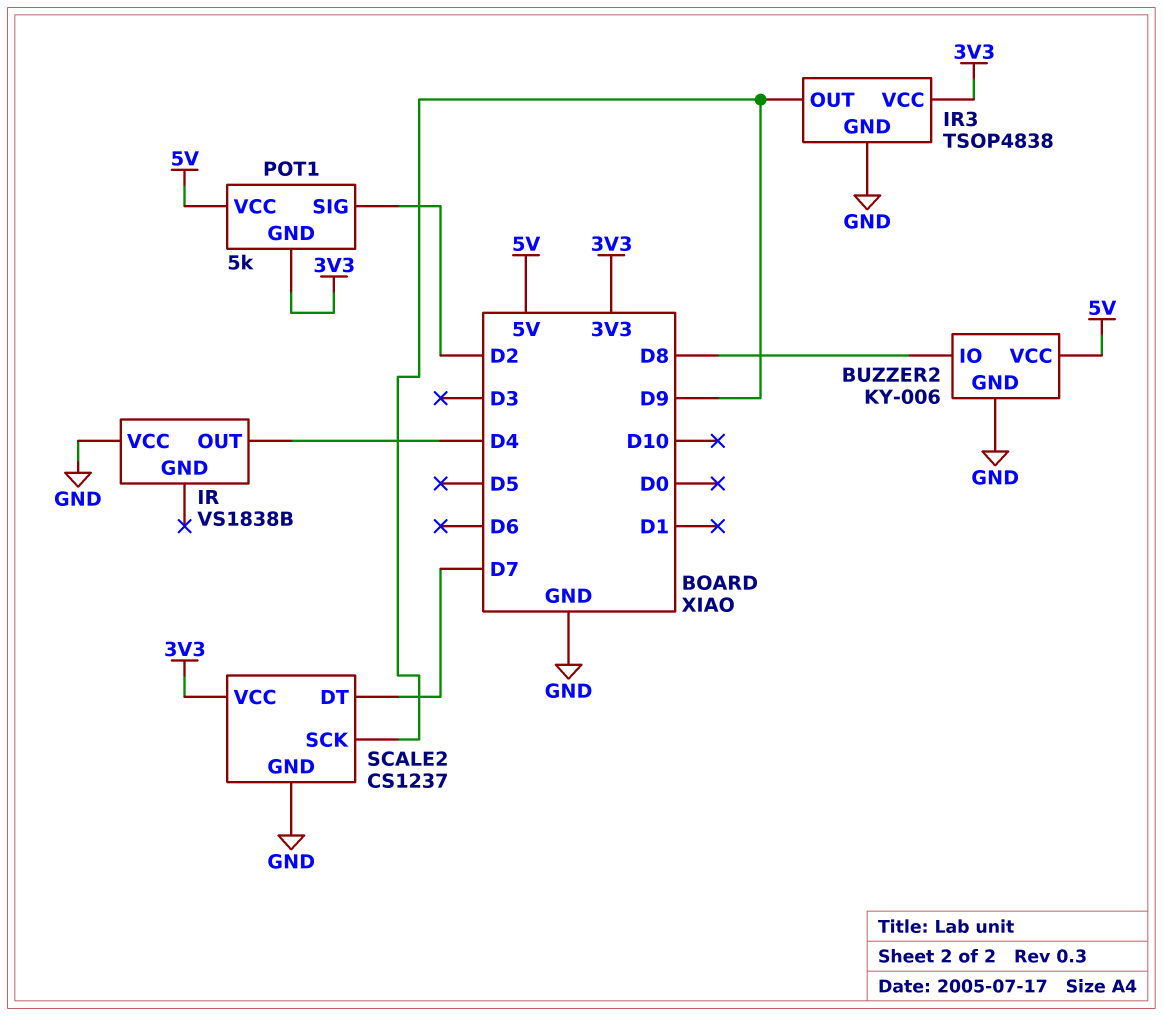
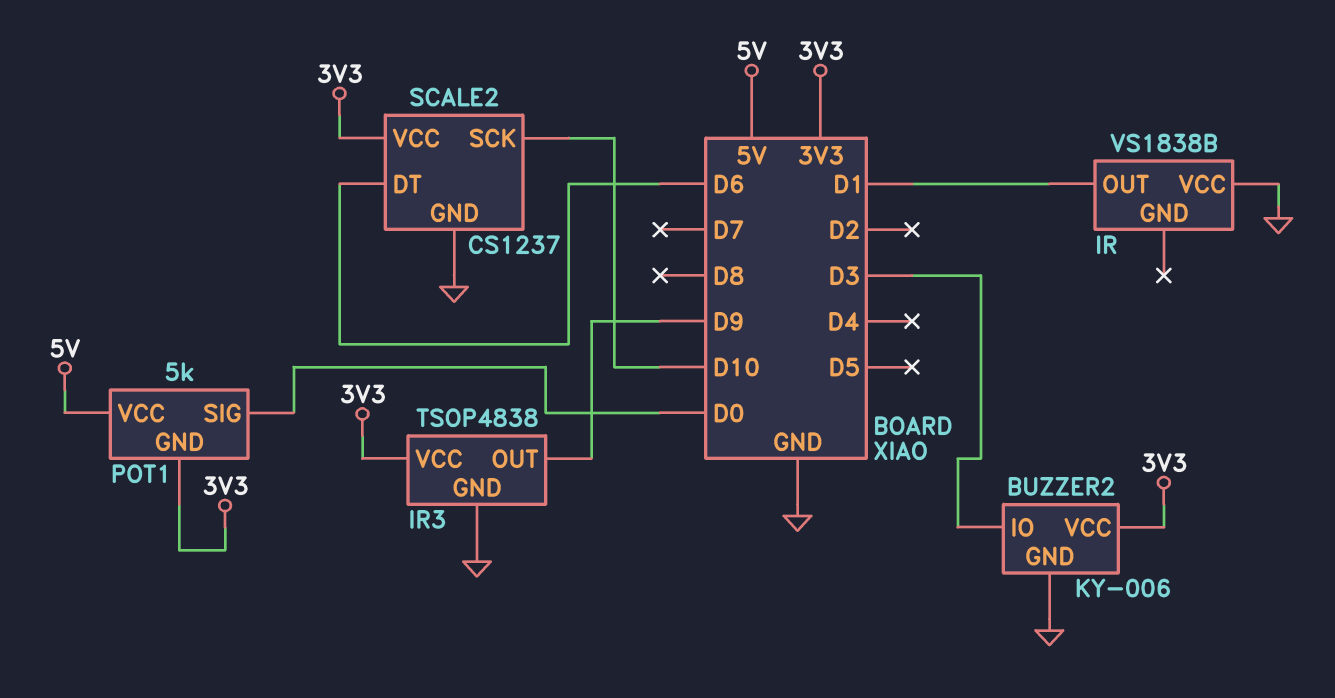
BUZZER2 pin IO: D8 -> D3
BUZZER2 pin VCC: 5V -> 3V3
IR pin OUT: D4 -> D1
POT1 pin SIG: D2 -> D0
SCALE2 pin DT: D7 -> D6
SCALE2 pin SCK: D9 -> D10

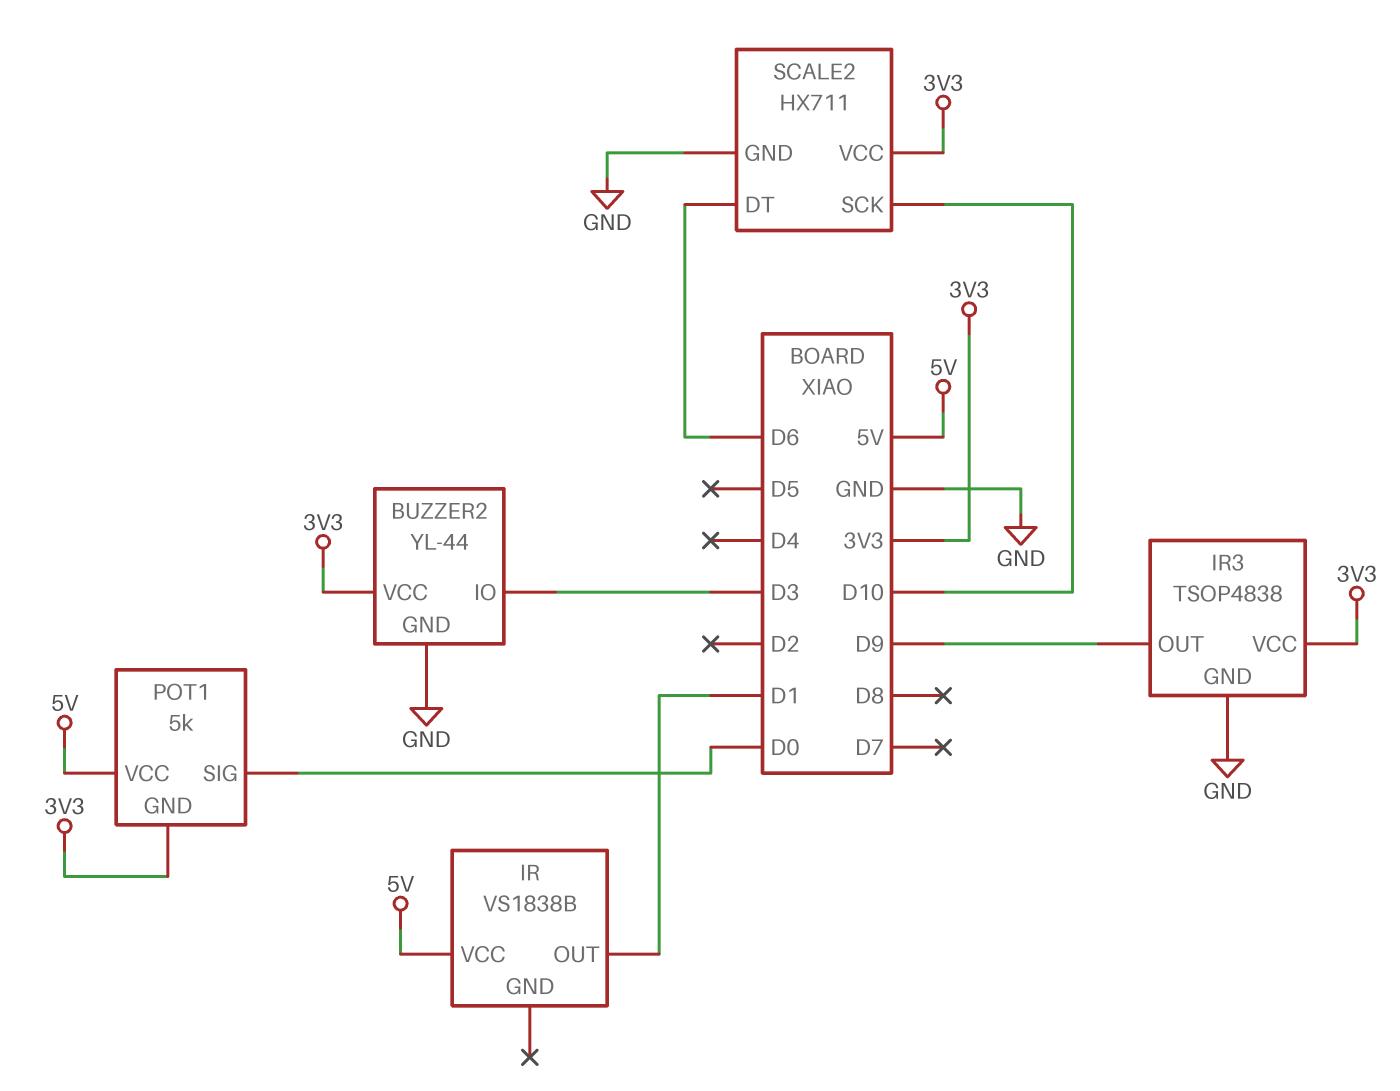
BUZZER2: KY-006 -> YL-44
IR pin VCC: GND -> 5V
SCALE2: CS1237 -> HX711

